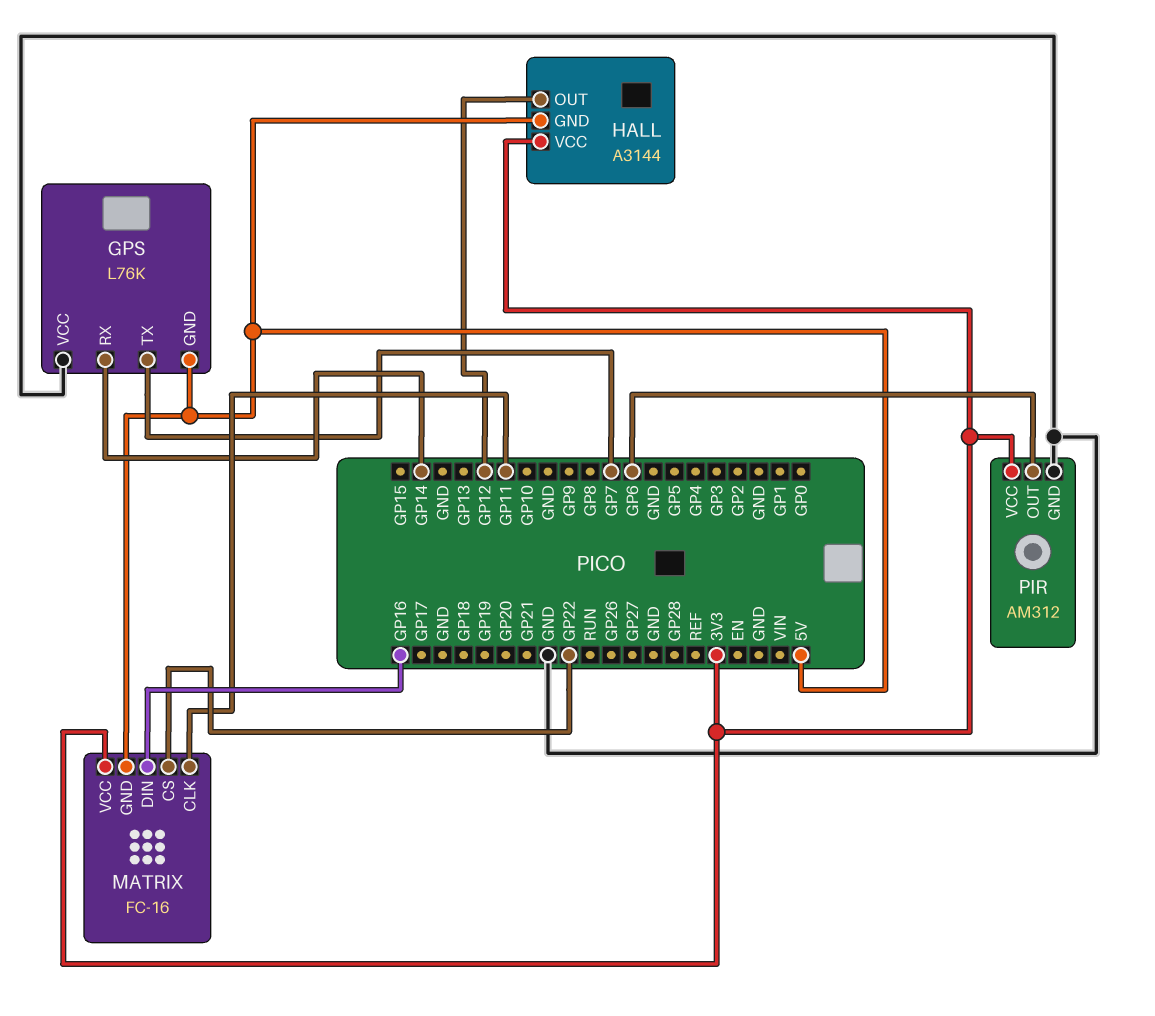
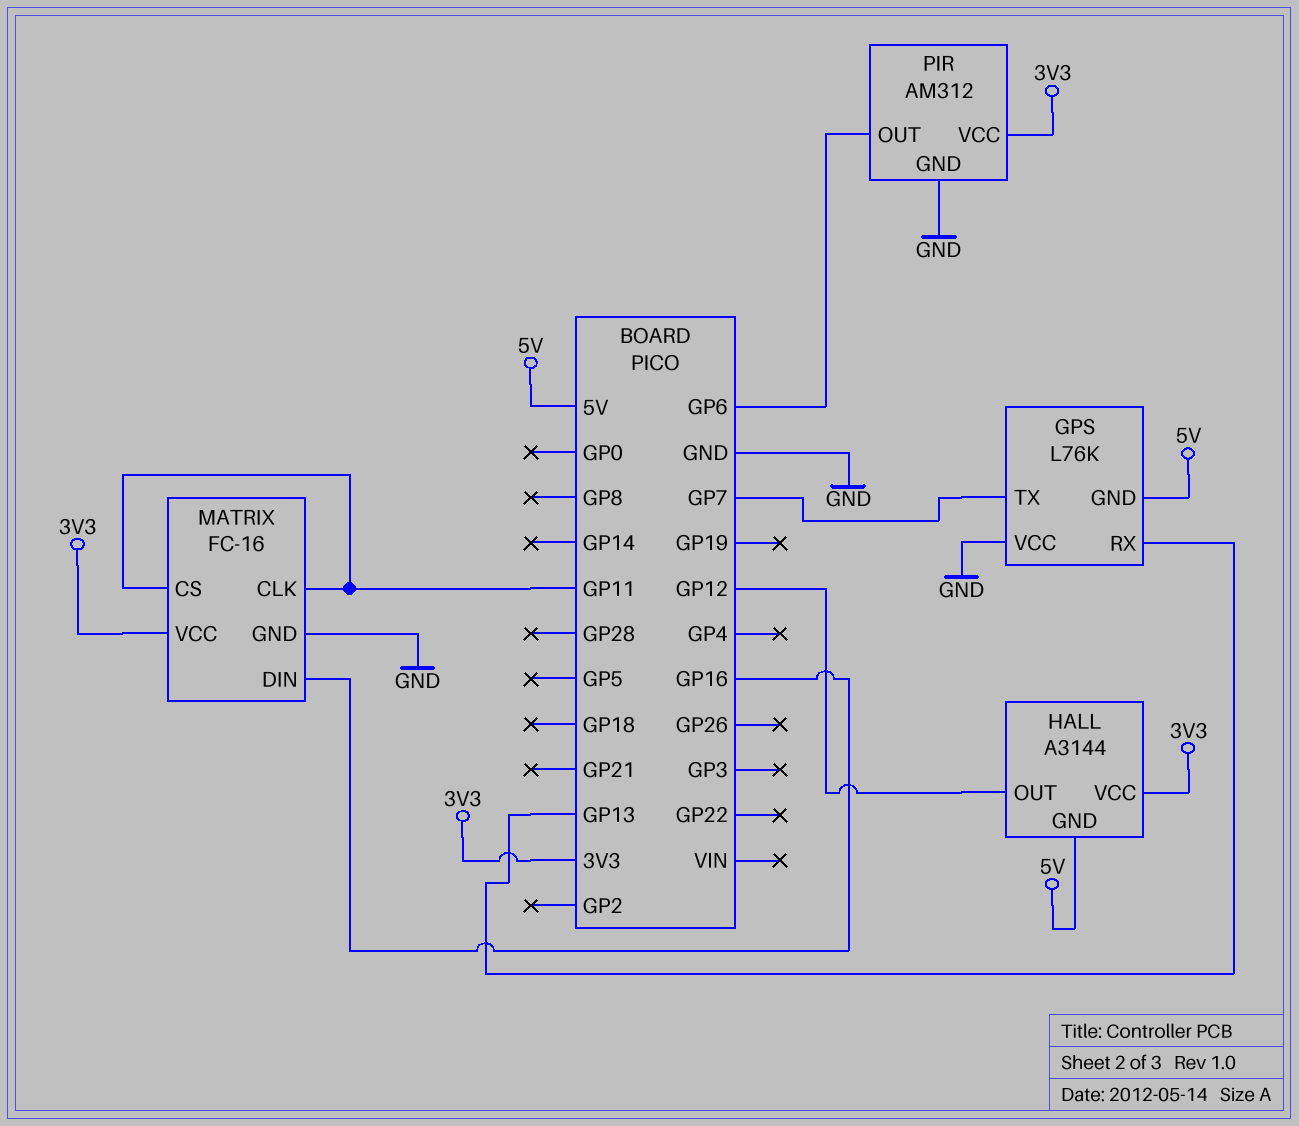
GPS pin RX: GP14 -> GP13
MATRIX pin CS: GP22 -> GP11
MATRIX pin GND: 5V -> GND

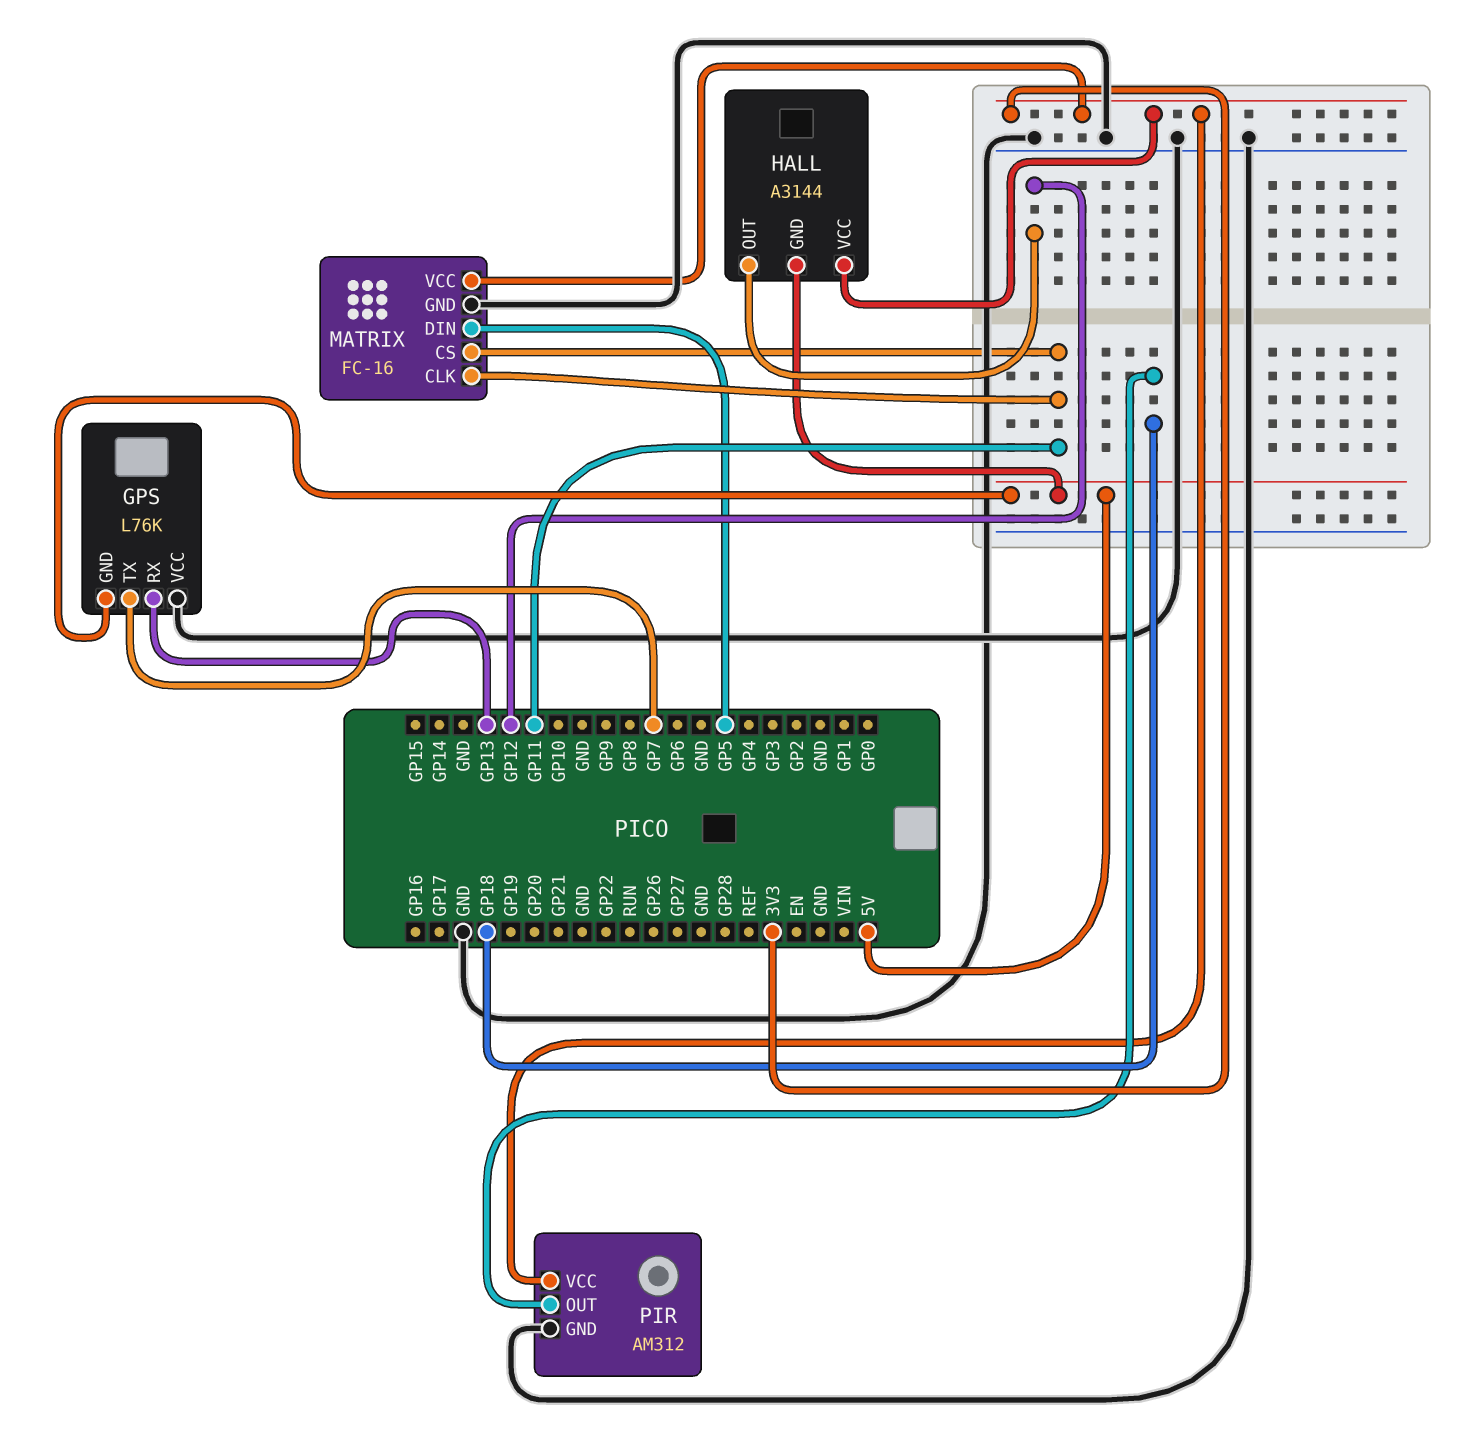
MATRIX pin DIN: GP16 -> GP5
PIR pin OUT: GP6 -> GP18

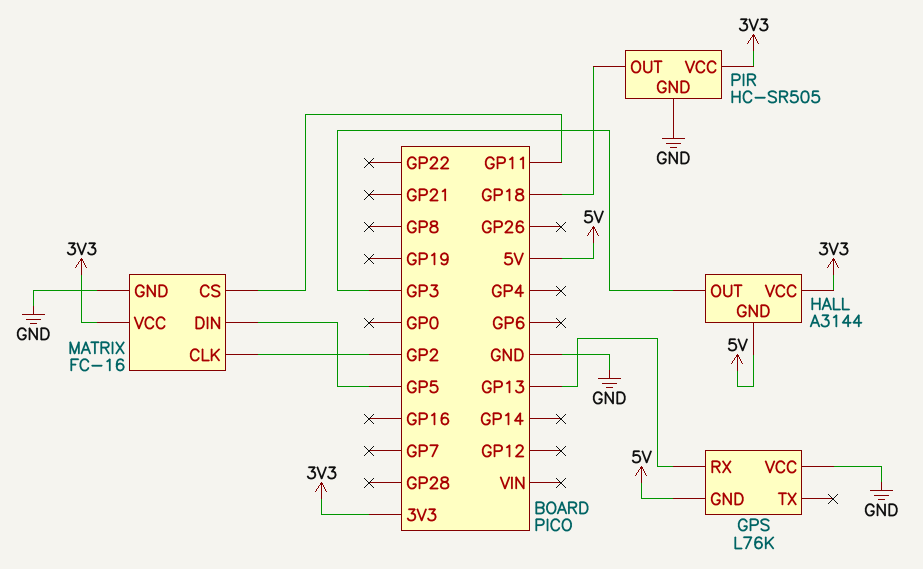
GPS pin TX: GP7 -> none
HALL pin OUT: GP12 -> GP3
MATRIX pin CLK: GP11 -> GP2
PIR: AM312 -> HC-SR505

